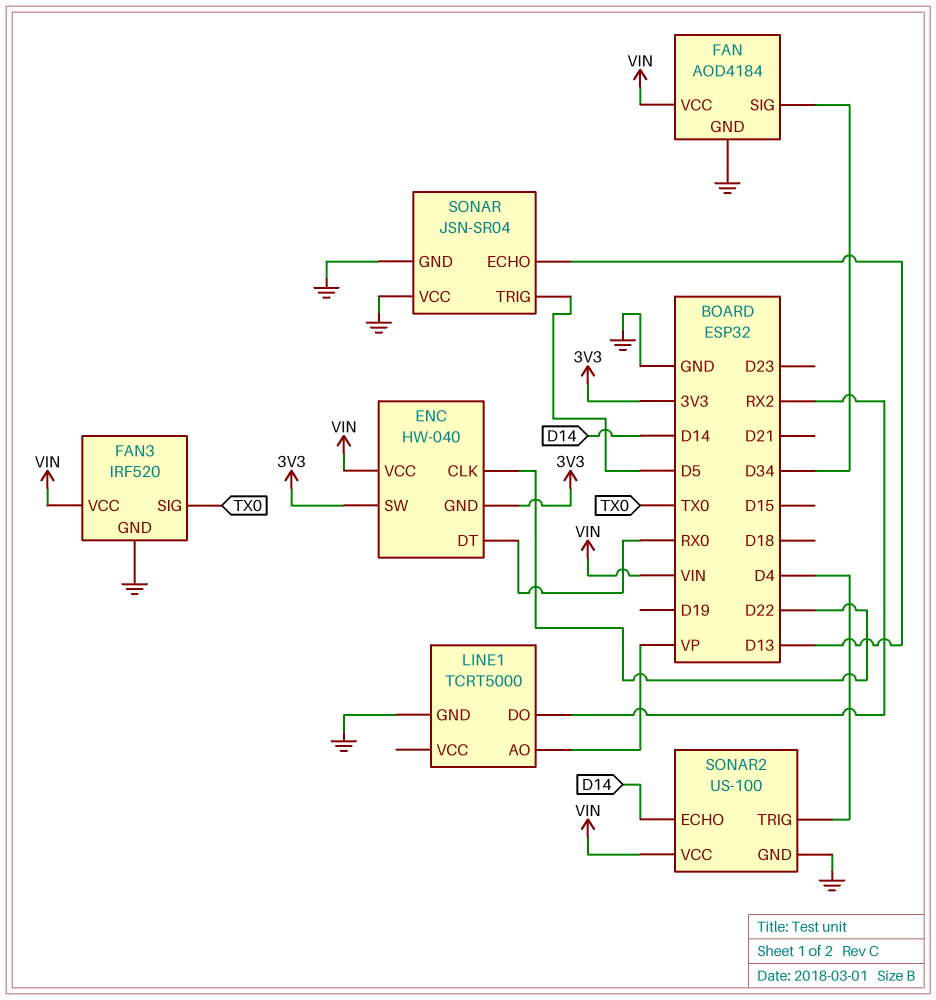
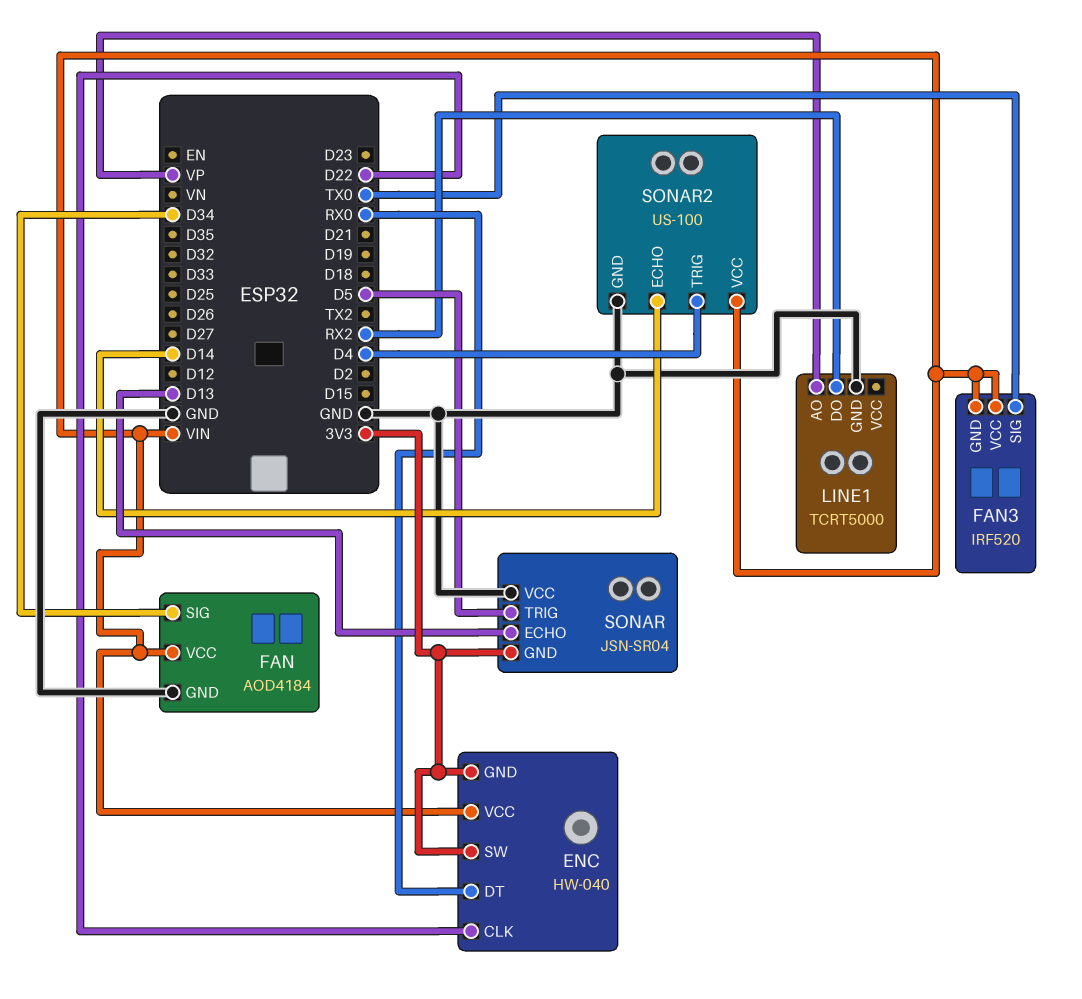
FAN3 pin GND: GND -> VIN
SONAR pin GND: GND -> 3V3

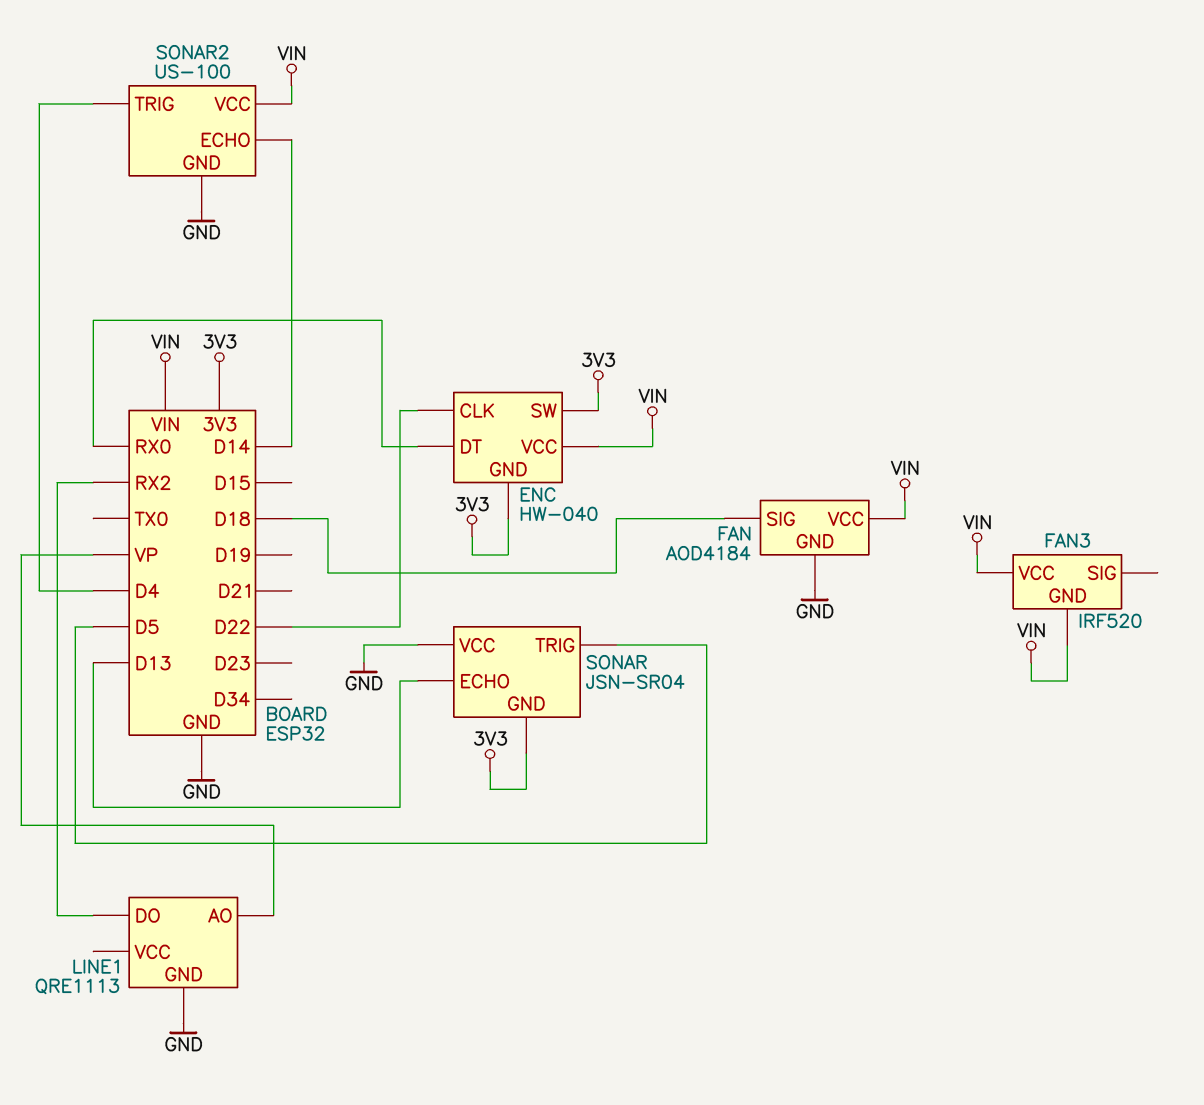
FAN pin SIG: D34 -> D18
FAN3 pin SIG: TX0 -> none
LINE1: TCRT5000 -> QRE1113

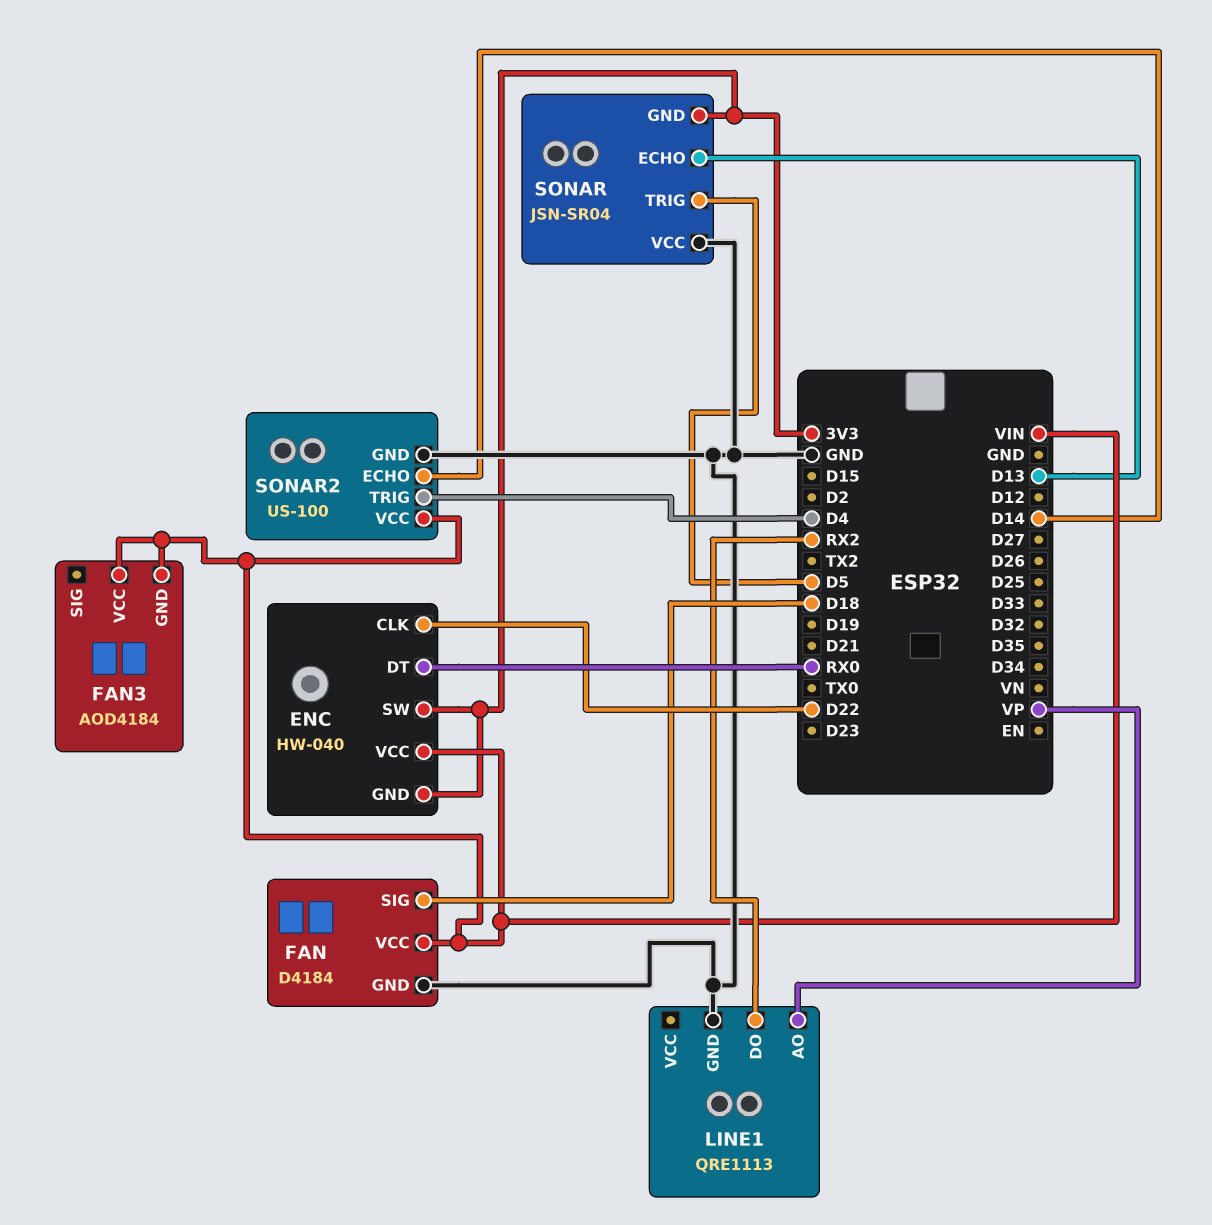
FAN: AOD4184 -> D4184
FAN3: IRF520 -> AOD4184

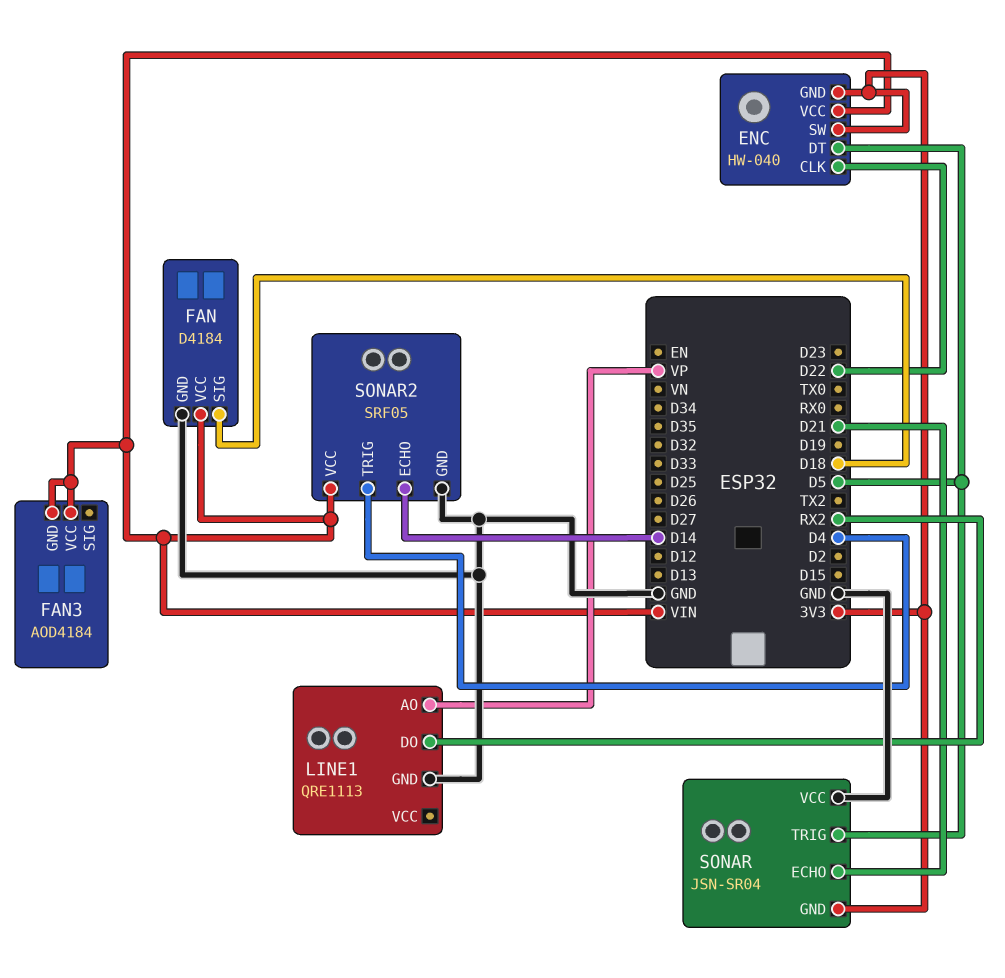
ENC pin DT: RX0 -> D5
SONAR pin ECHO: D13 -> D21
SONAR2: US-100 -> SRF05

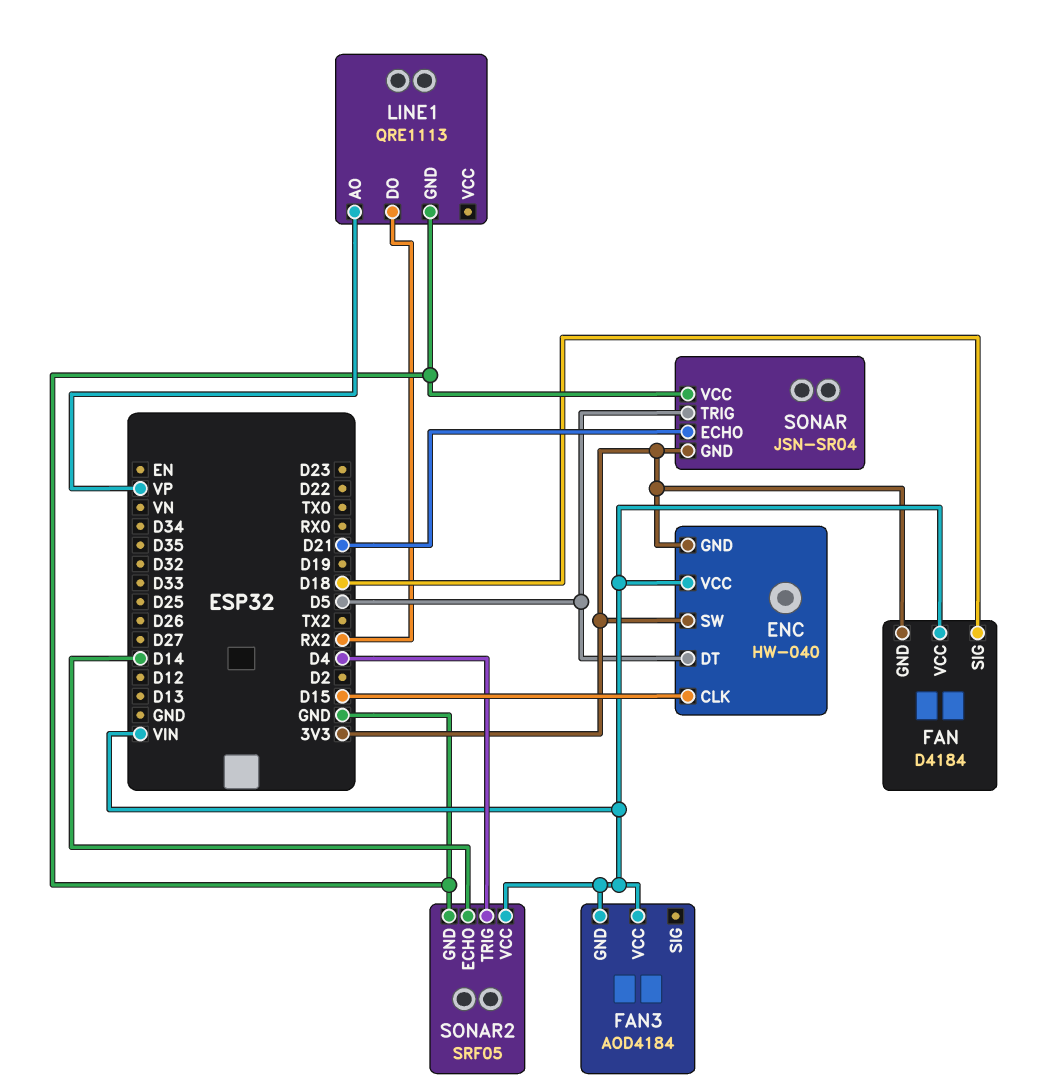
ENC pin CLK: D22 -> D15
FAN pin GND: GND -> 3V3

